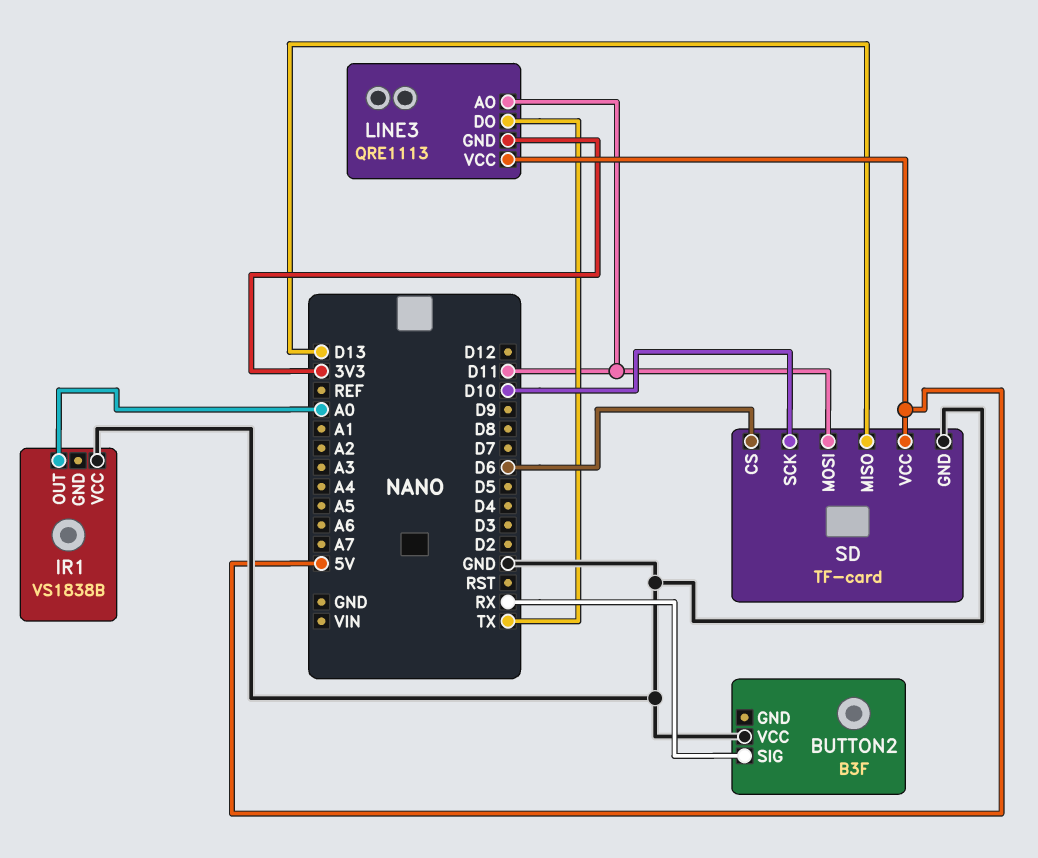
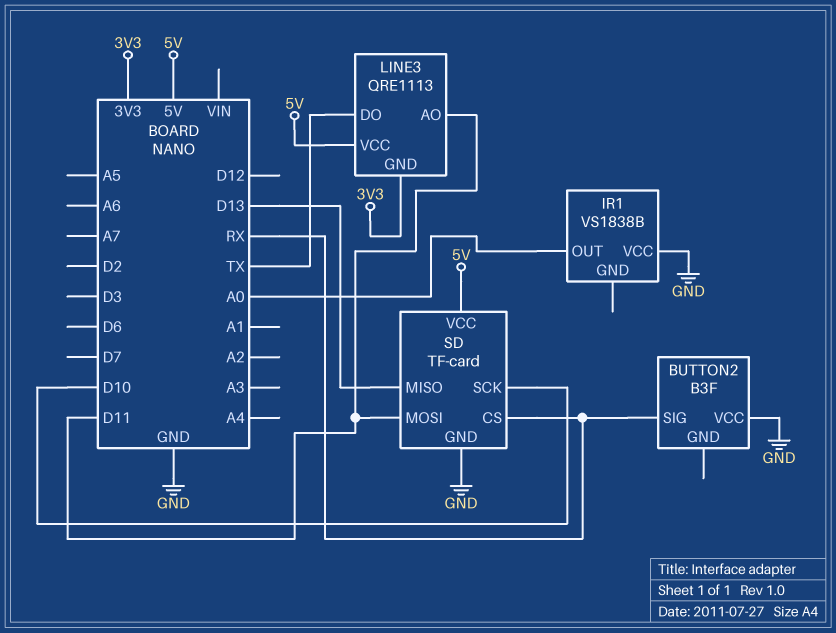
SD pin CS: D6 -> RX

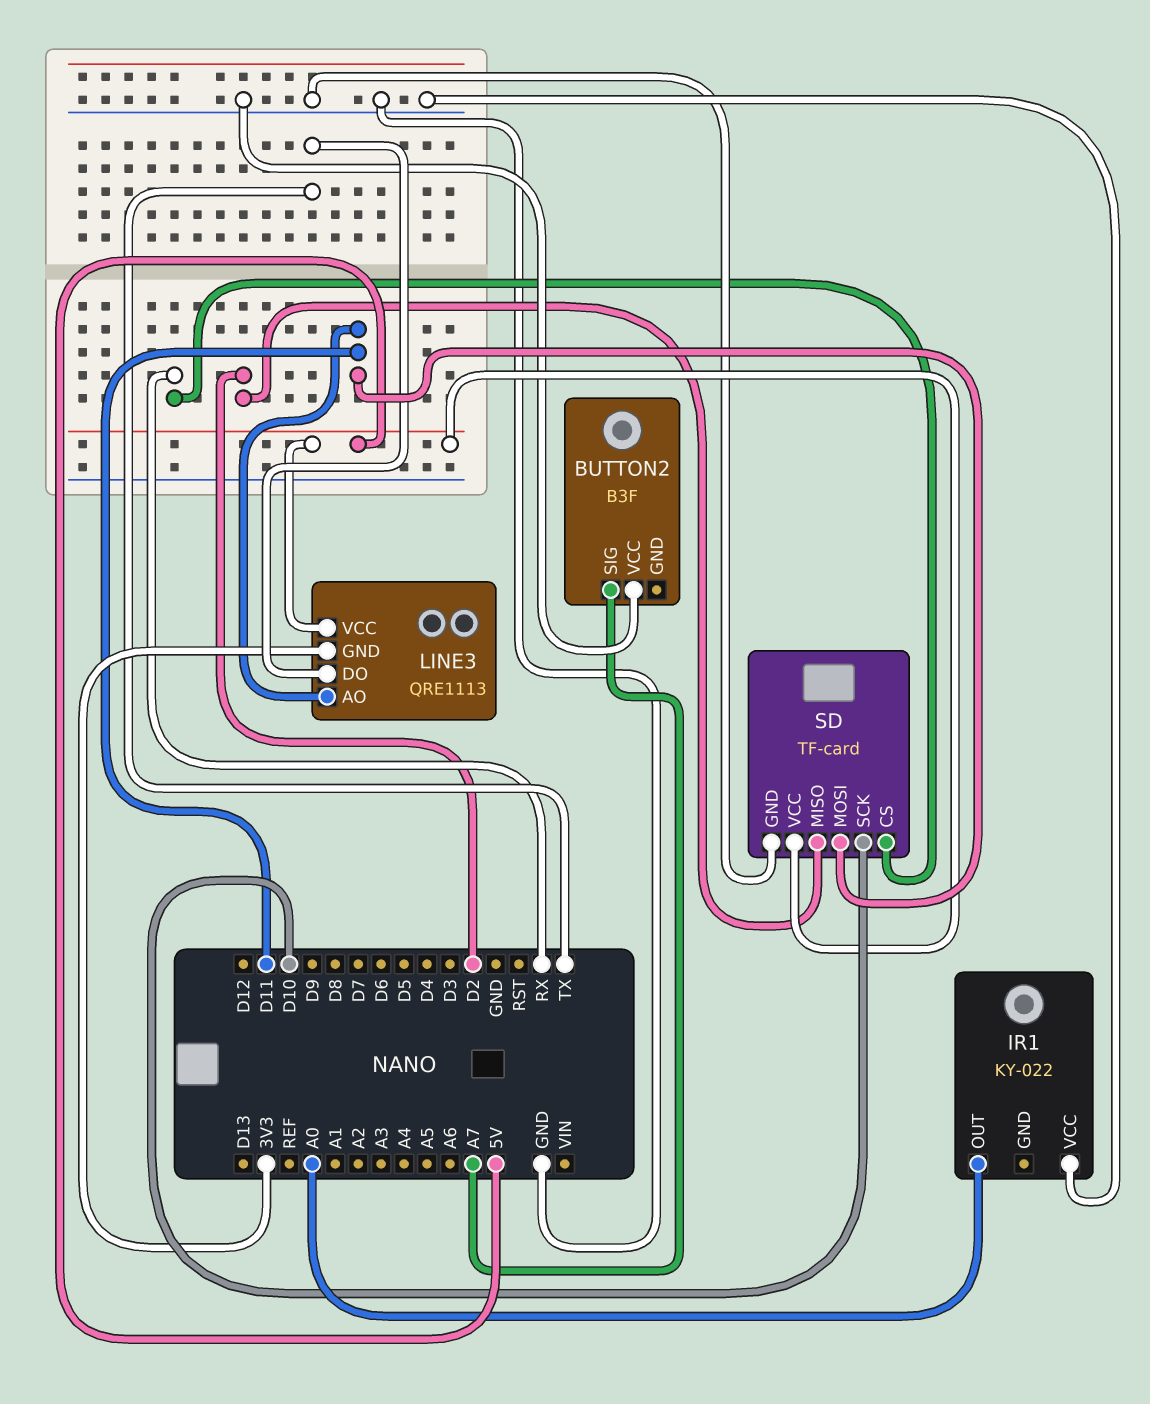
BUTTON2 pin SIG: RX -> A7
IR1: VS1838B -> KY-022
SD pin MISO: D13 -> D2

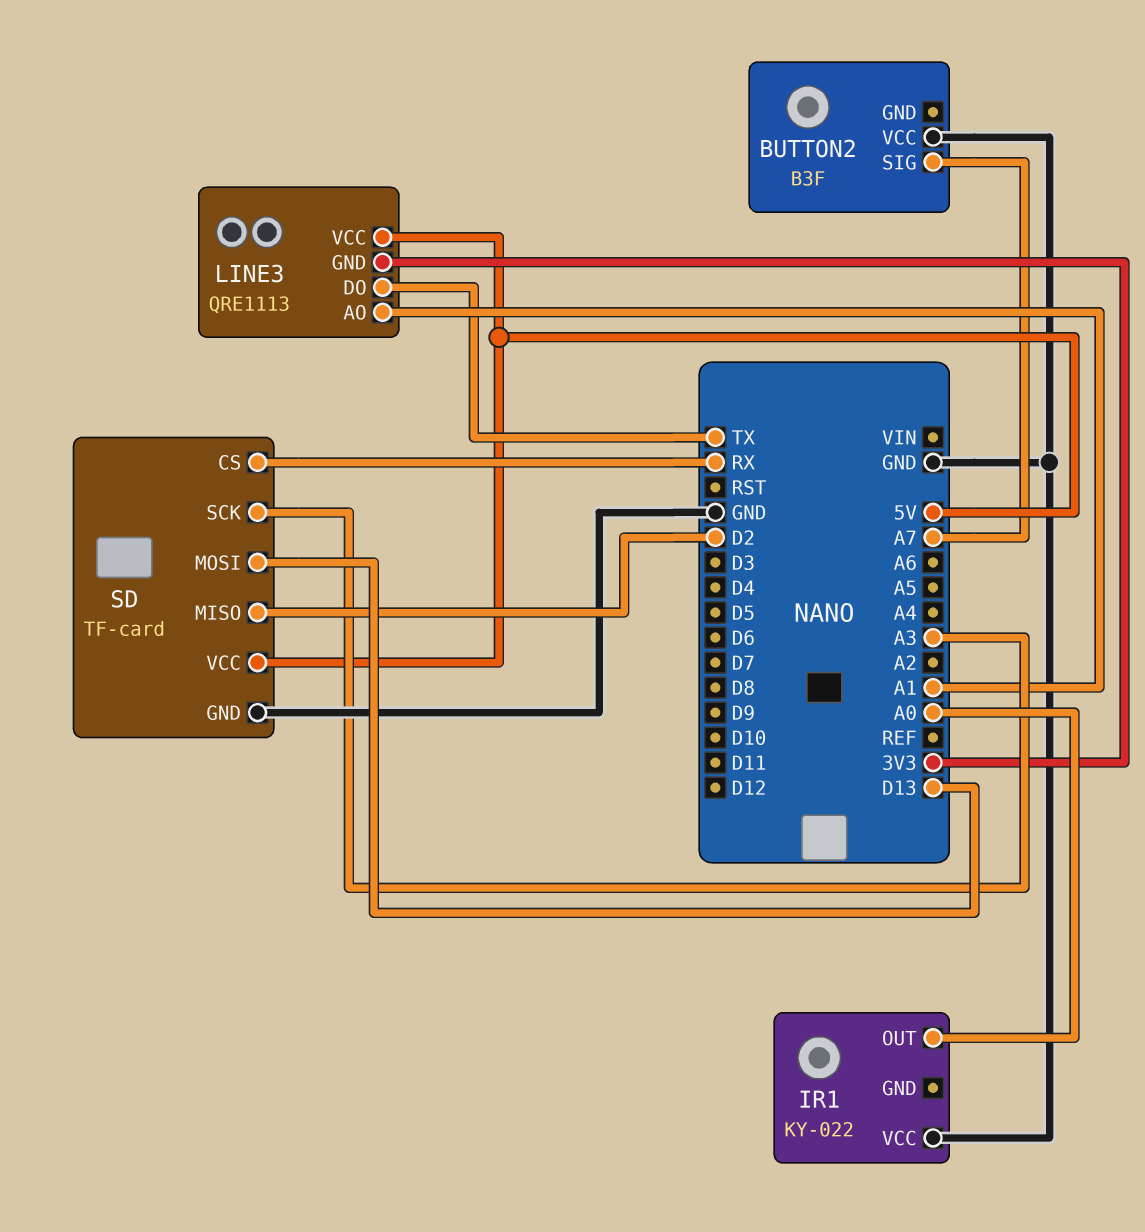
LINE3 pin AO: D11 -> A1
SD pin MOSI: D11 -> D13
SD pin SCK: D10 -> A3

